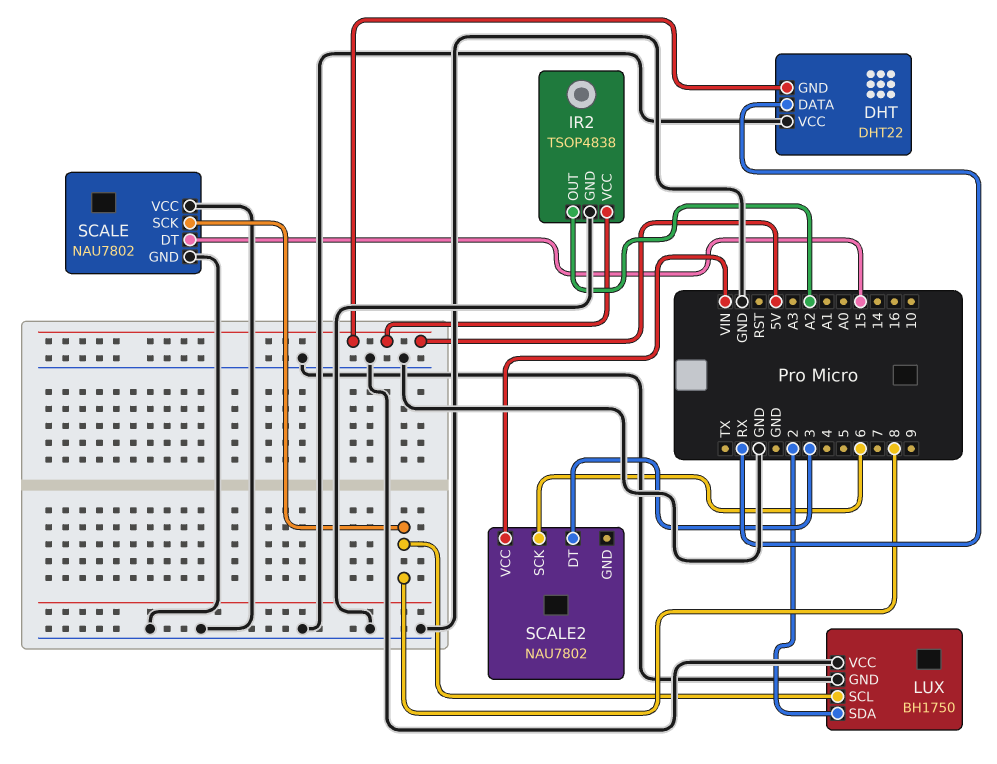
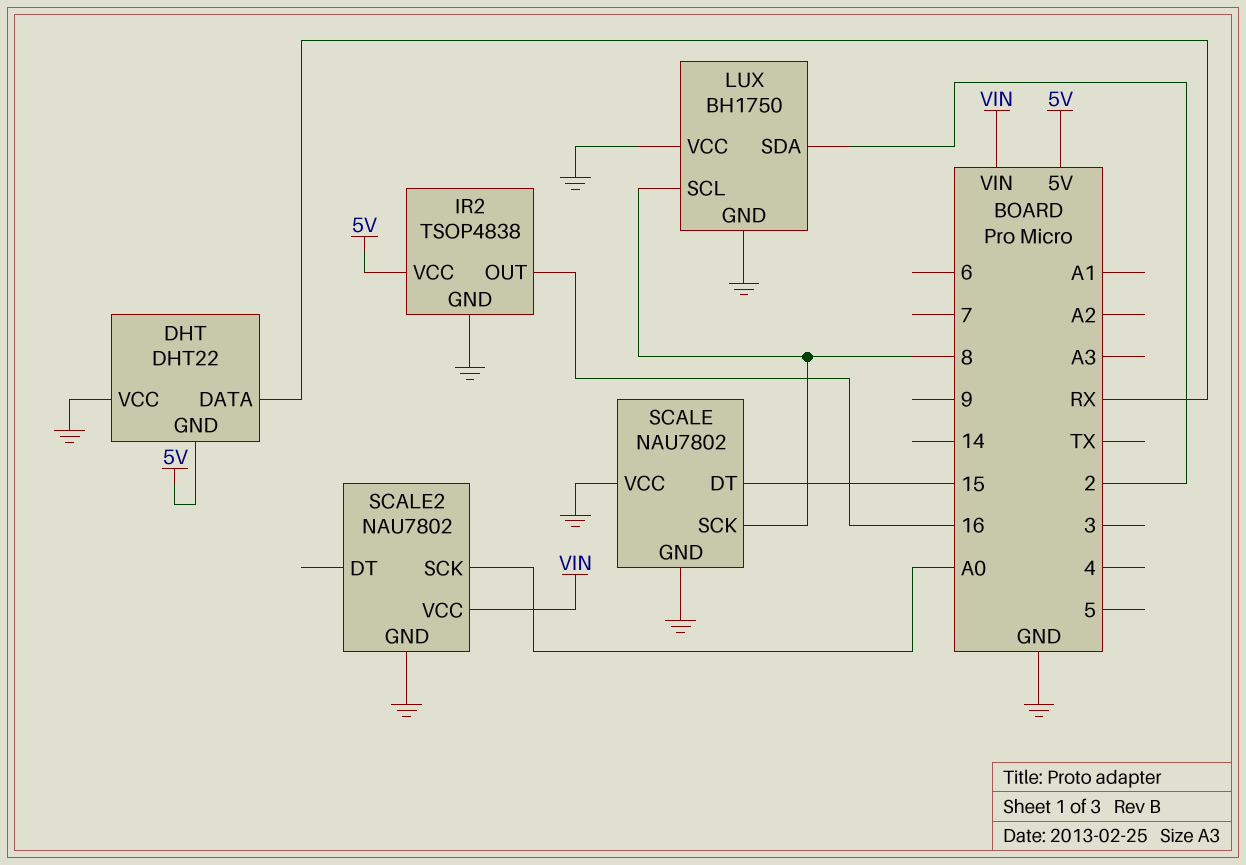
IR2 pin OUT: A2 -> 16
SCALE2 pin DT: 3 -> none
SCALE2 pin GND: none -> GND
SCALE2 pin SCK: 6 -> A0

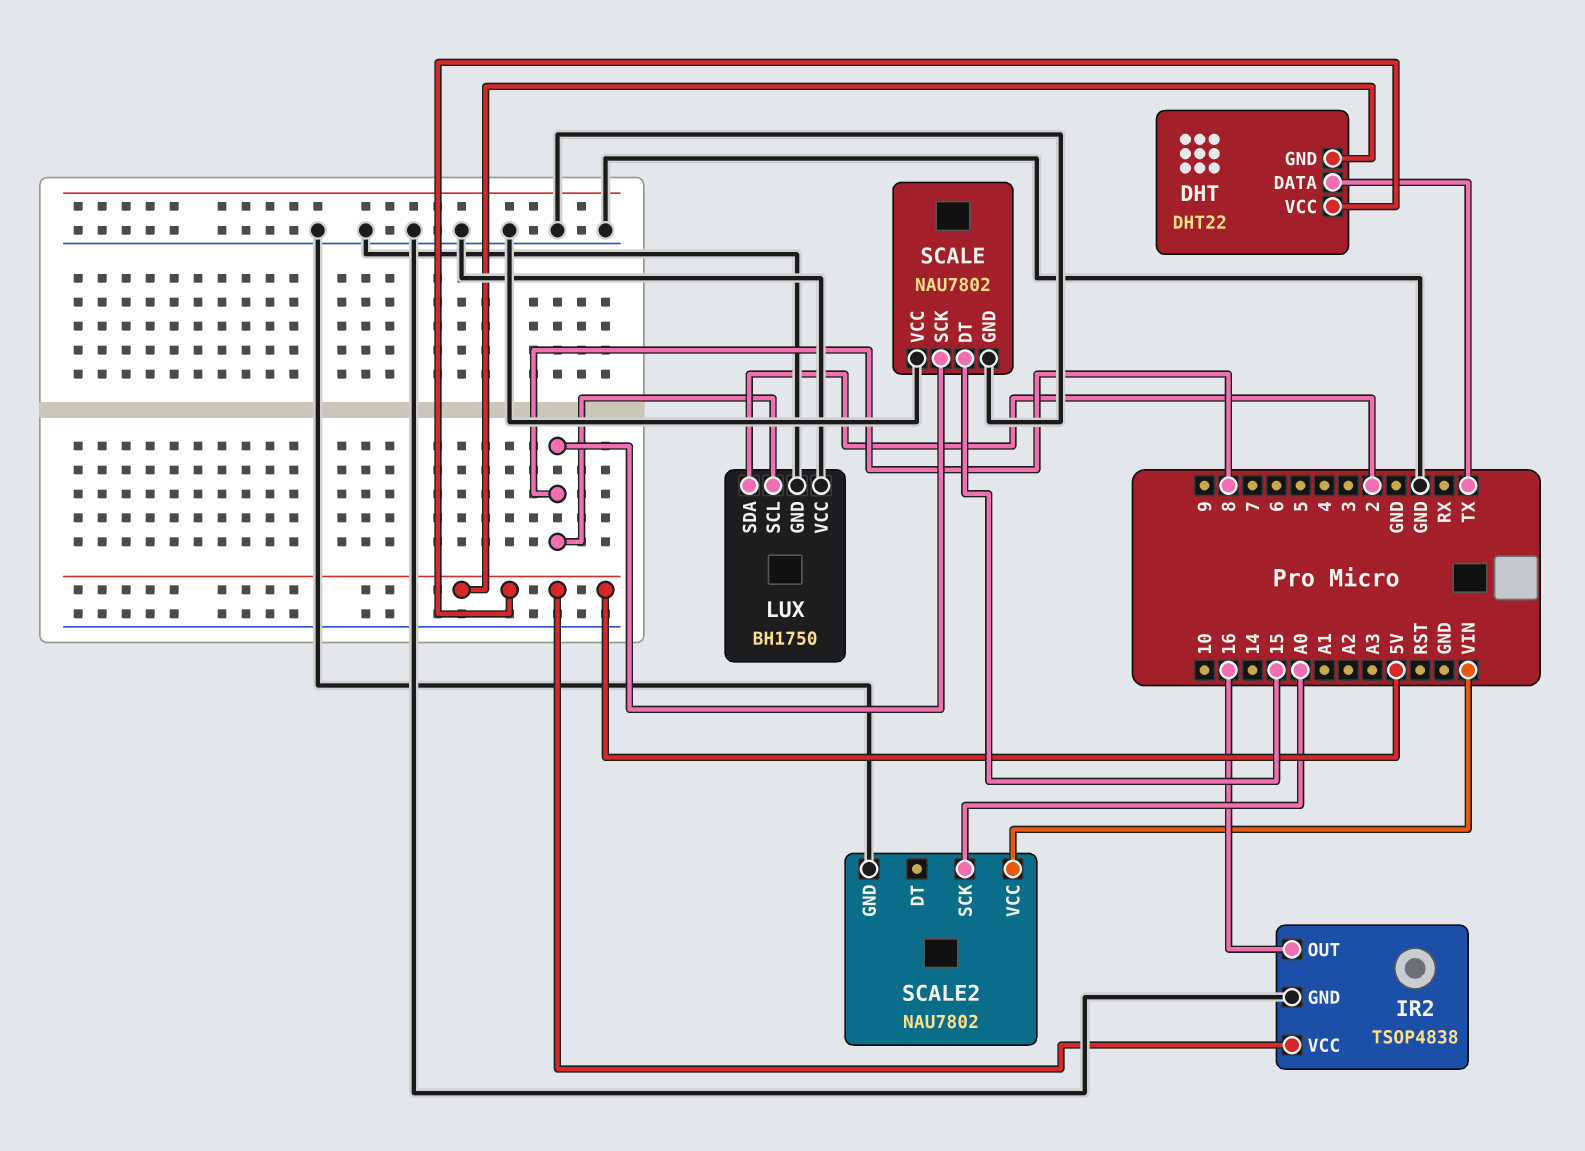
DHT pin DATA: RX -> TX
DHT pin VCC: GND -> 5V

